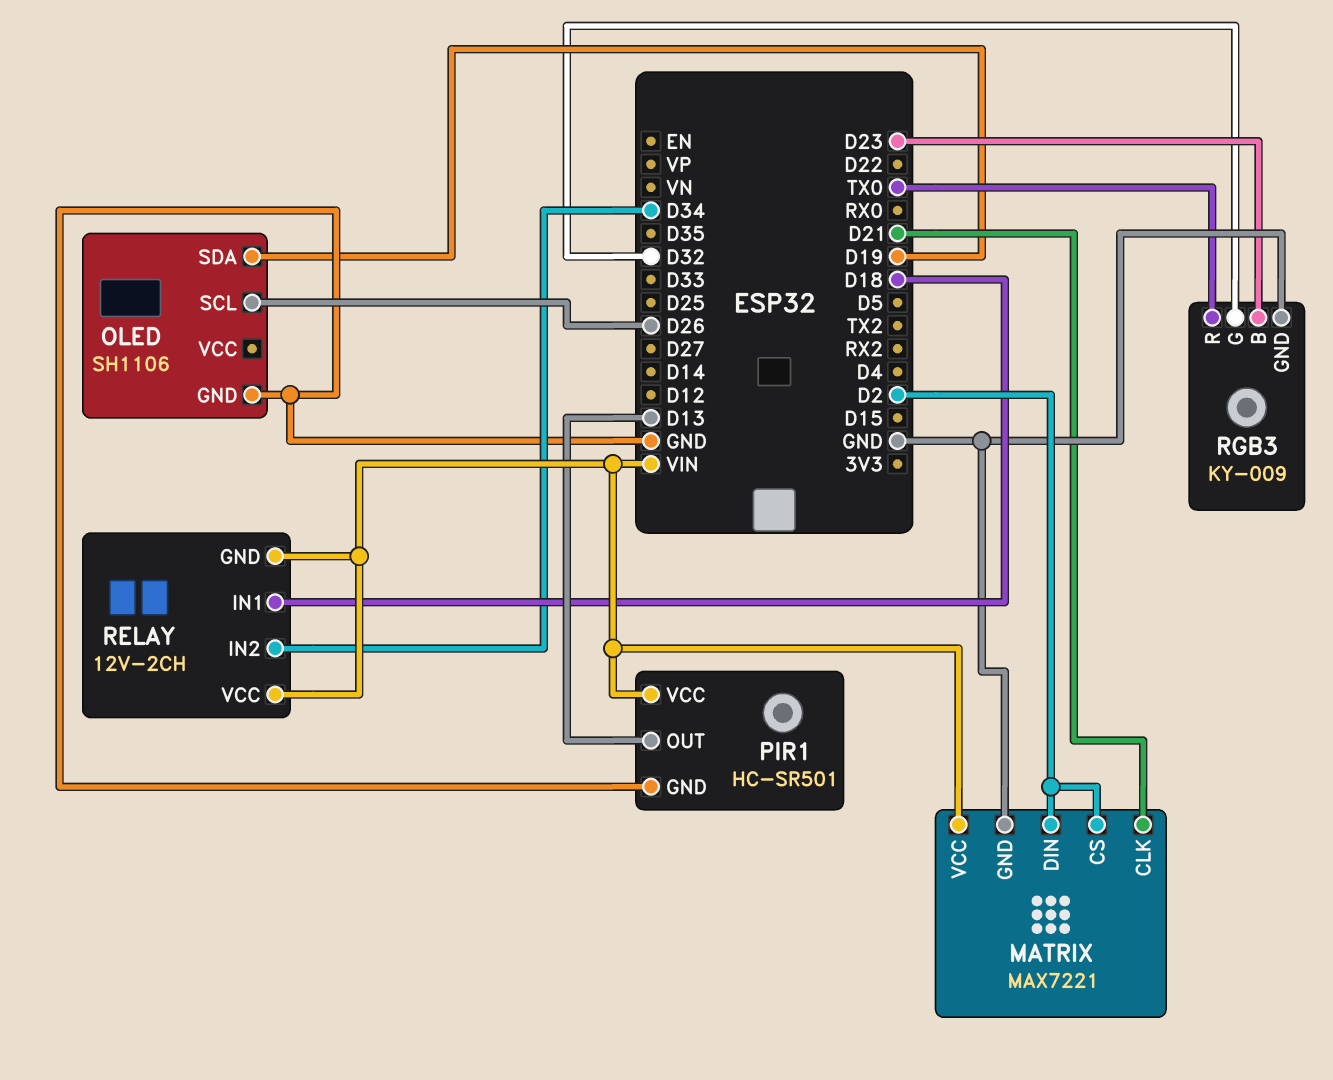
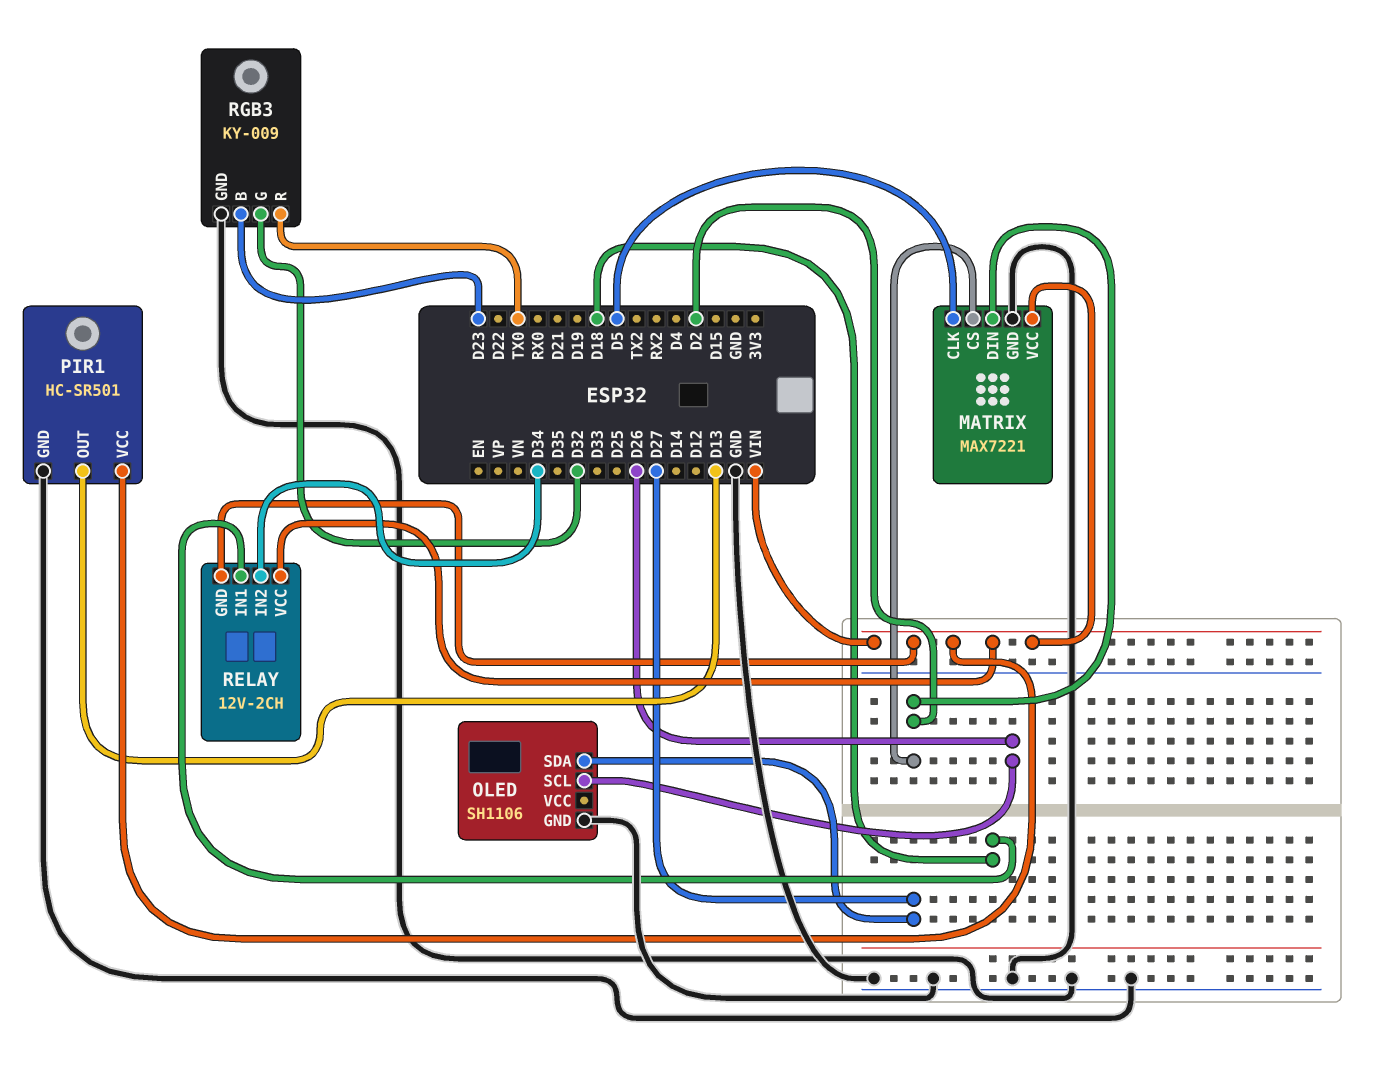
MATRIX pin CLK: D21 -> D5
OLED pin SDA: D19 -> D27

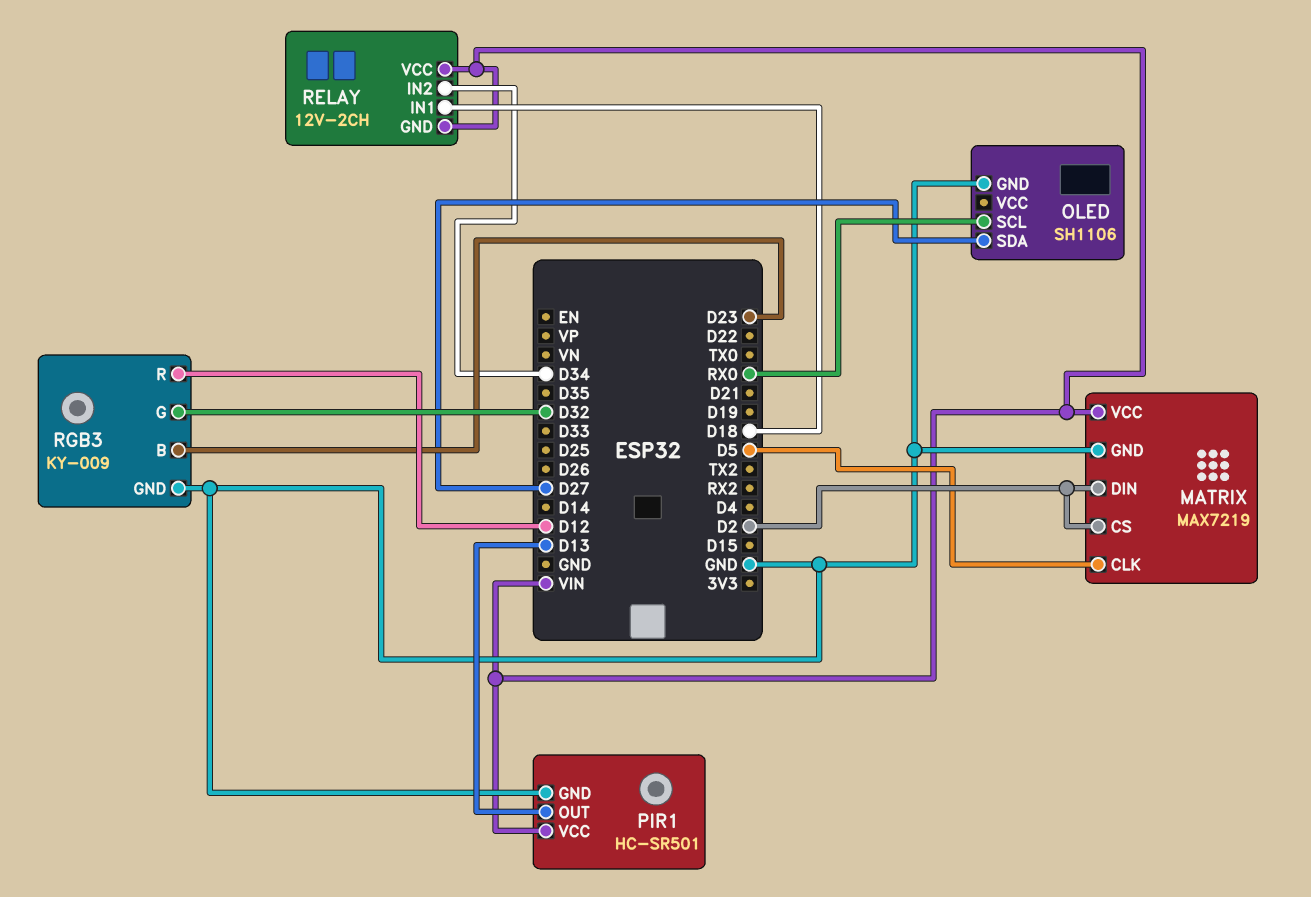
MATRIX: MAX7221 -> MAX7219
OLED pin SCL: D26 -> RX0
RGB3 pin R: TX0 -> D12

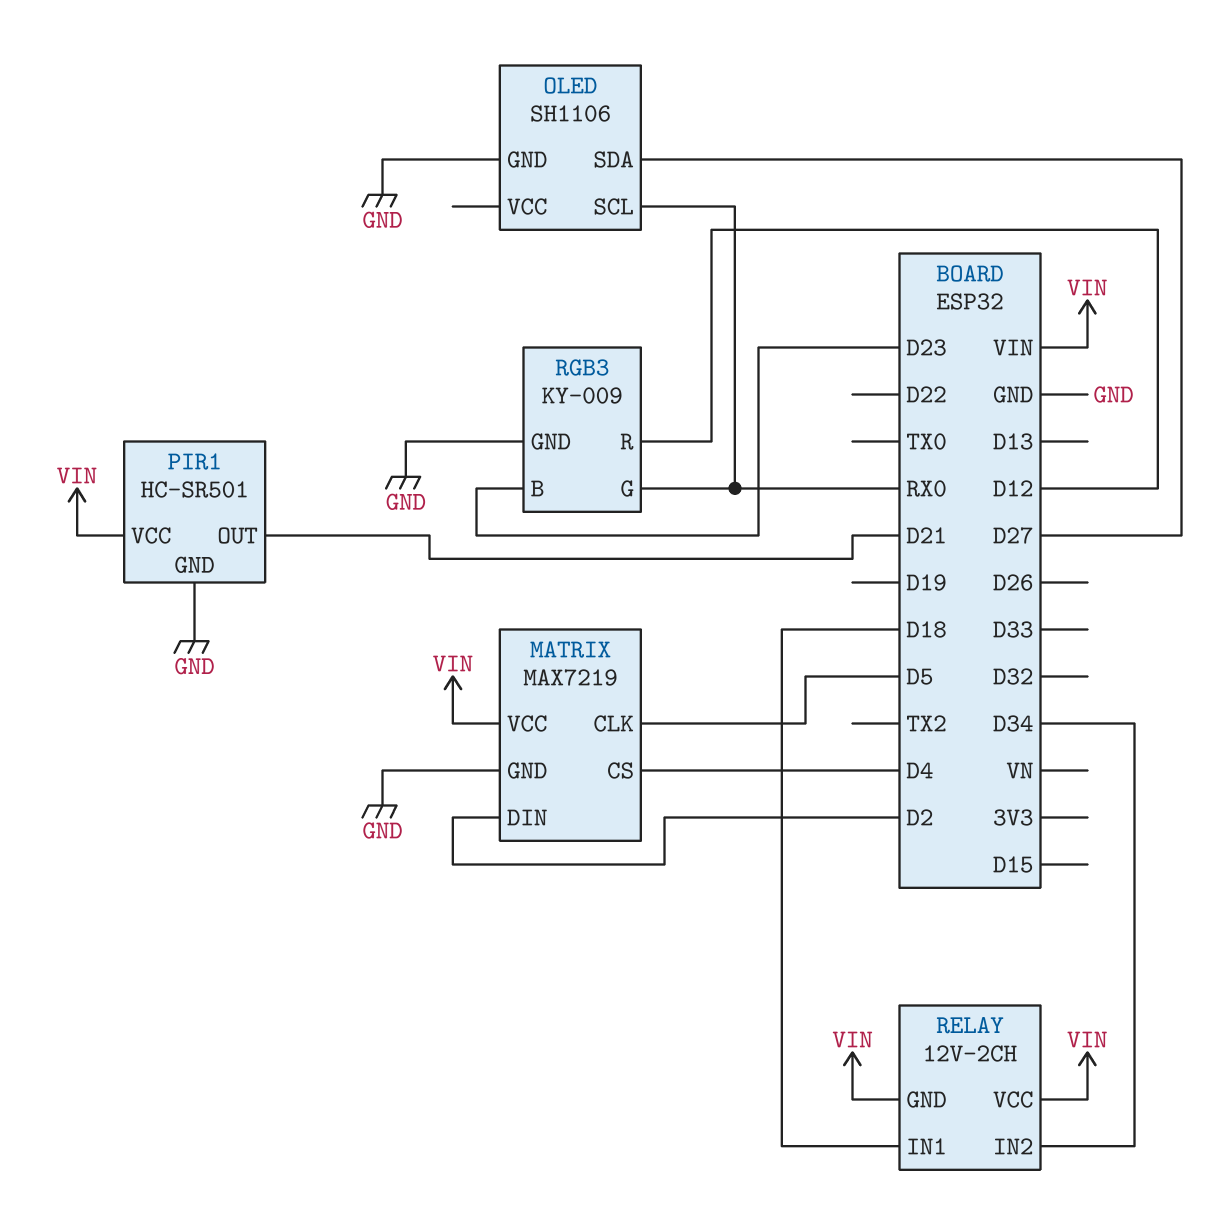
MATRIX pin CS: D2 -> D4
PIR1 pin OUT: D13 -> D21
RGB3 pin G: D32 -> RX0

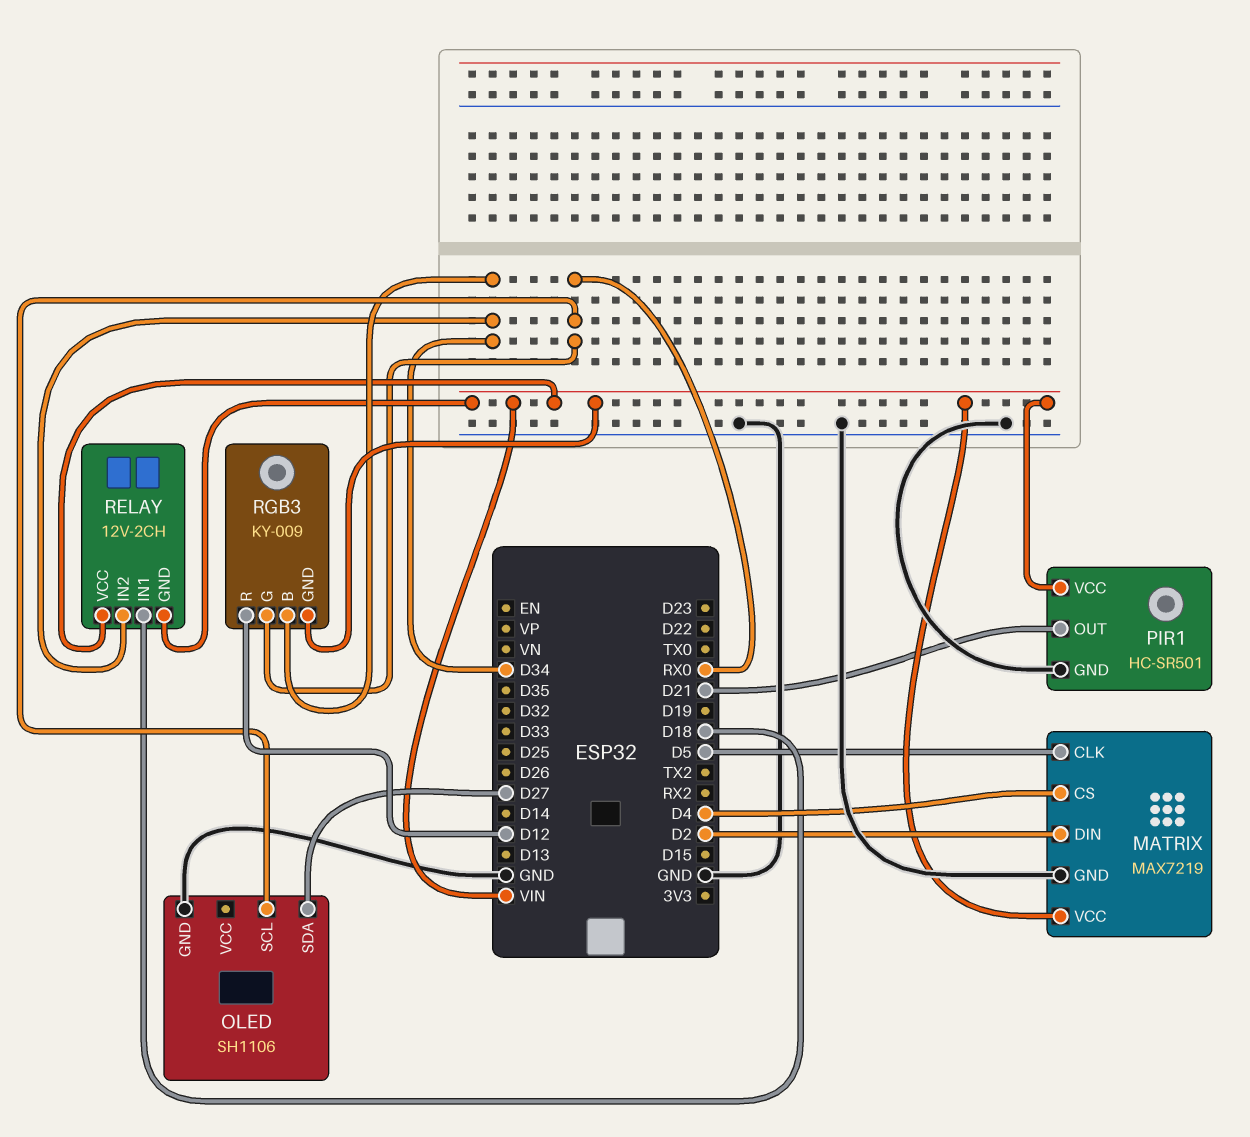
RGB3 pin B: D23 -> D34
RGB3 pin GND: GND -> VIN

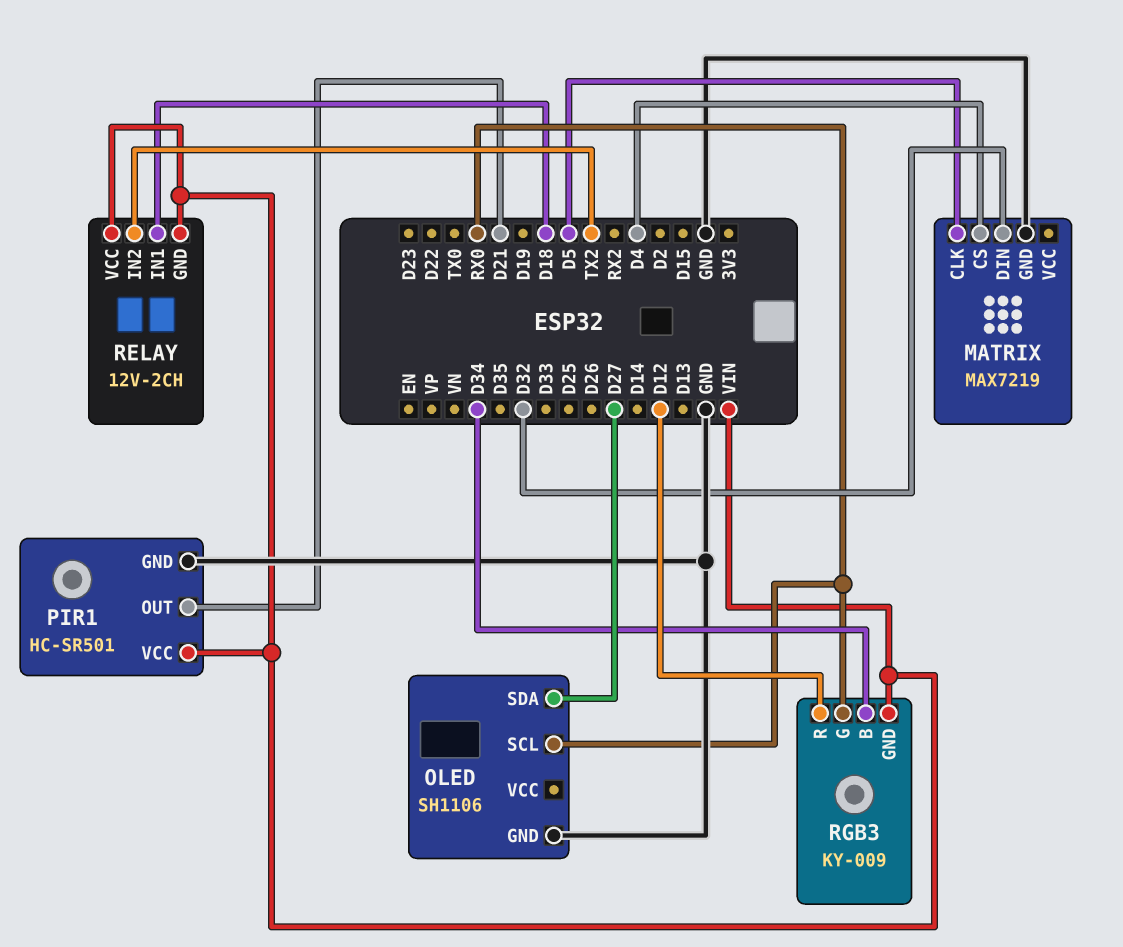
MATRIX pin DIN: D2 -> D32
MATRIX pin VCC: VIN -> none
RELAY pin IN2: D34 -> TX2

